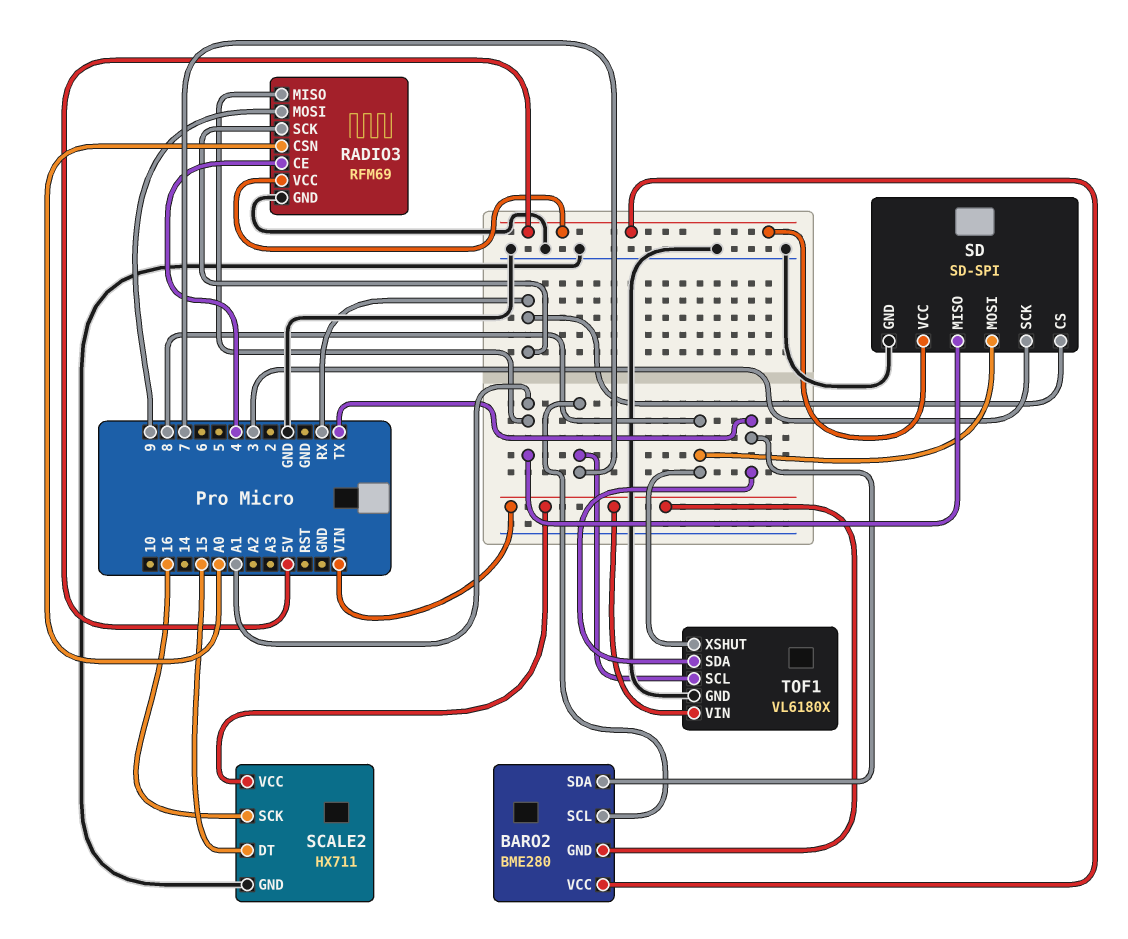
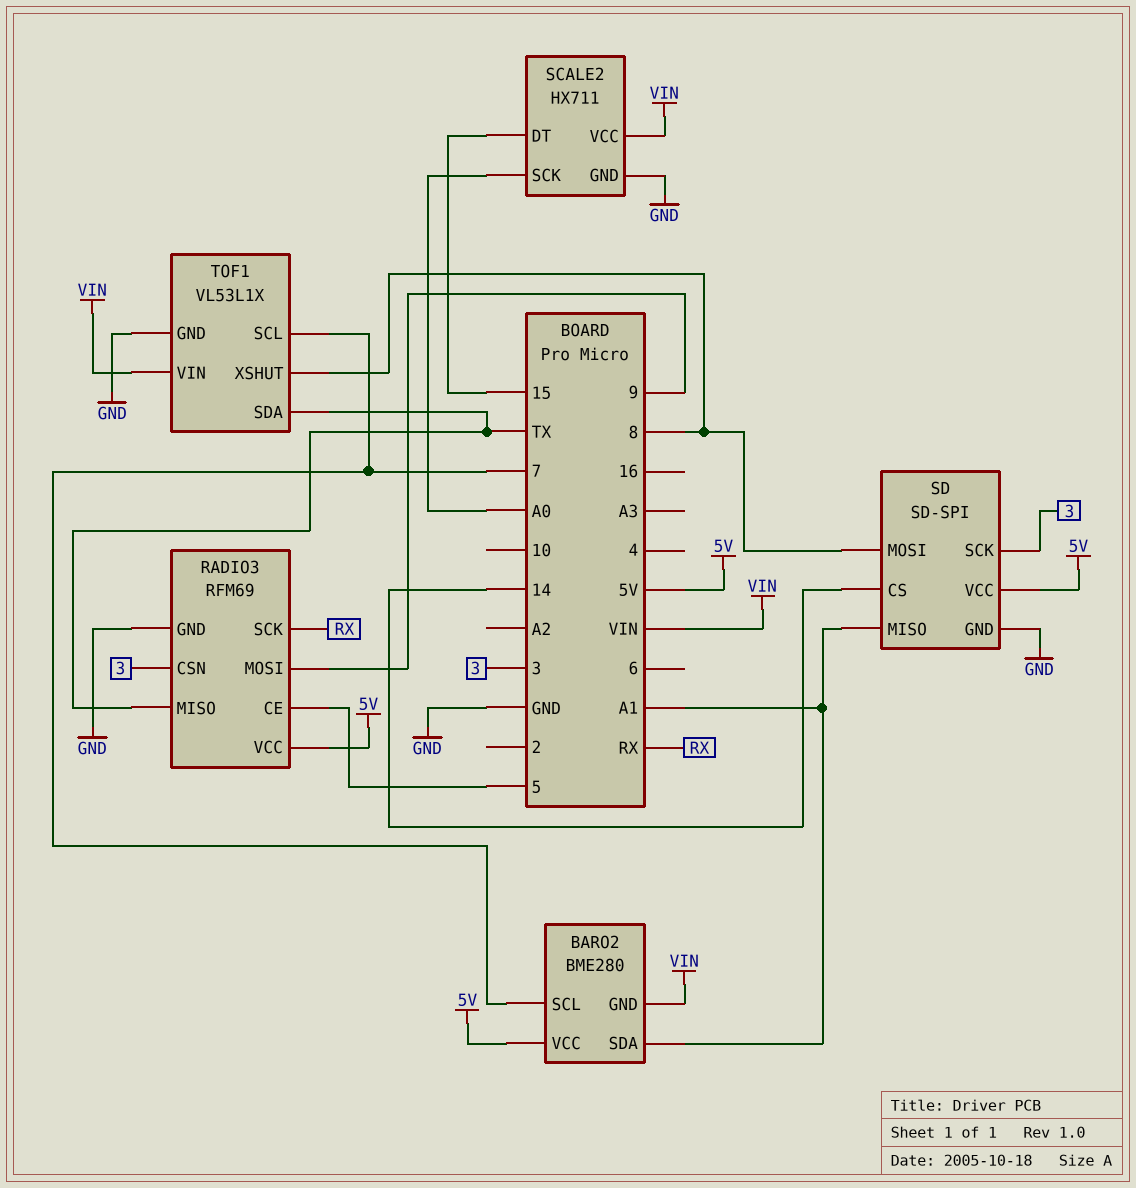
BARO2 pin SDA: TX -> A1
RADIO3 pin CE: 4 -> 5
RADIO3 pin CSN: A0 -> 3
RADIO3 pin MISO: A1 -> TX
SCALE2 pin SCK: 16 -> A0
SD pin CS: RX -> 14
TOF1: VL6180X -> VL53L1X

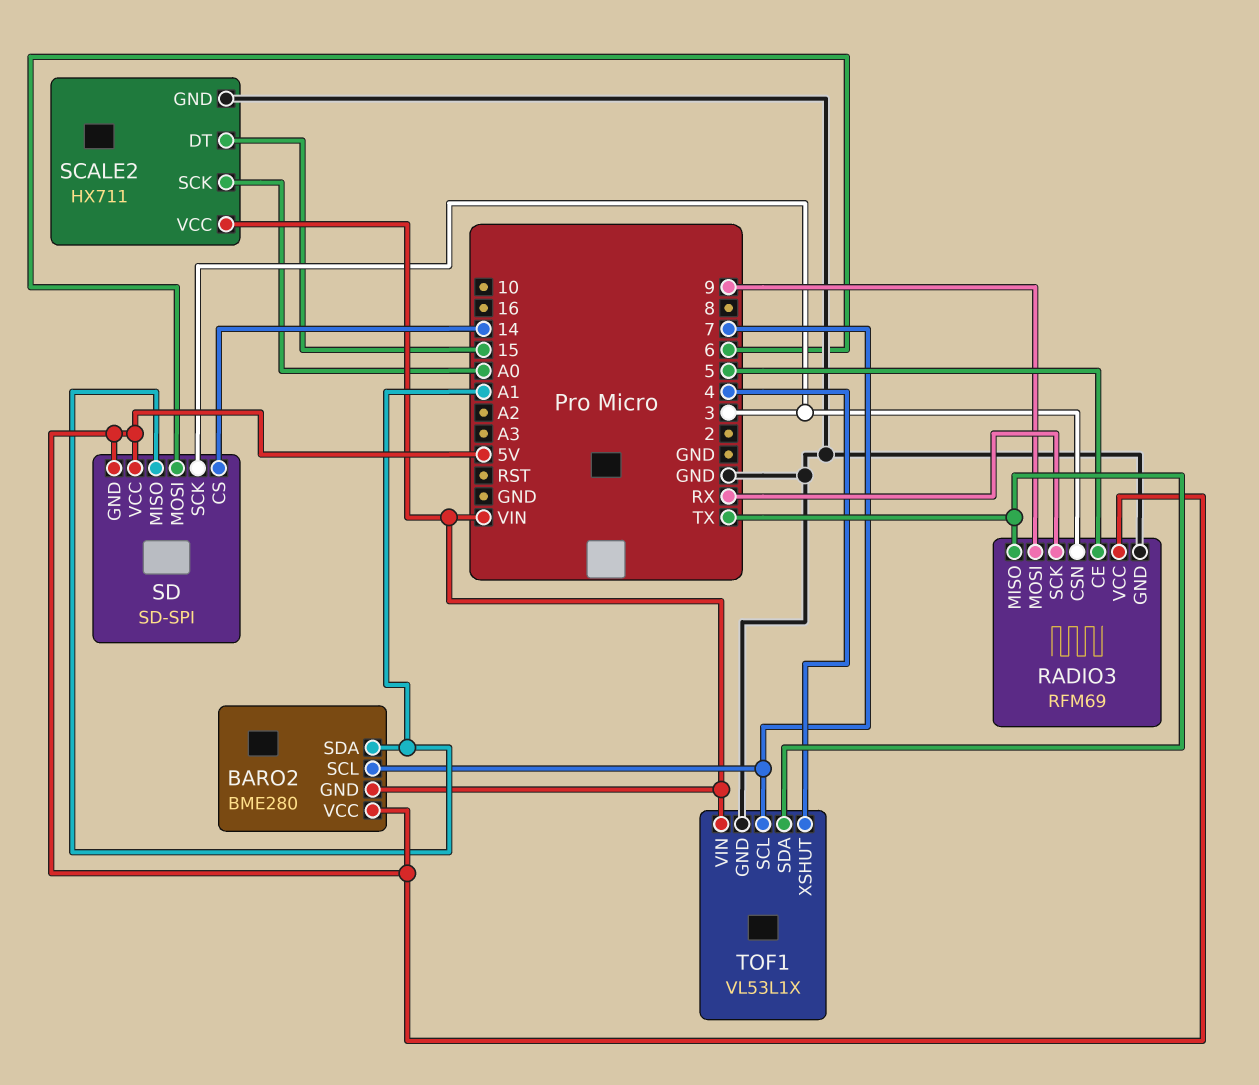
SD pin GND: GND -> 5V
SD pin MOSI: 8 -> 6
TOF1 pin XSHUT: 8 -> 4

